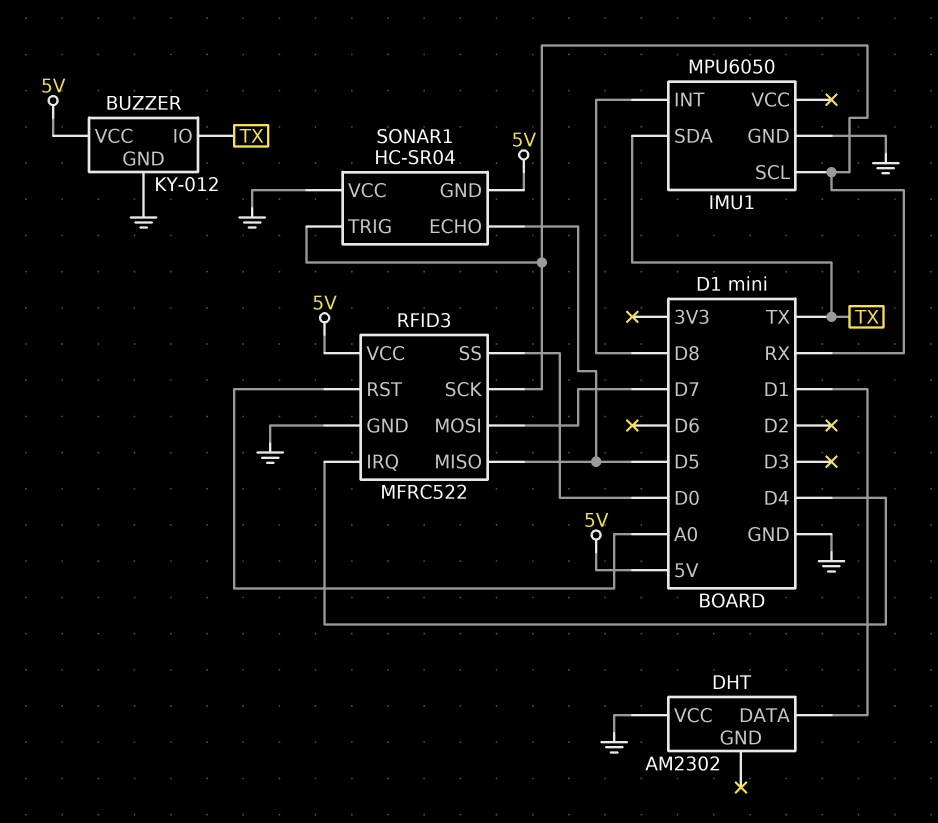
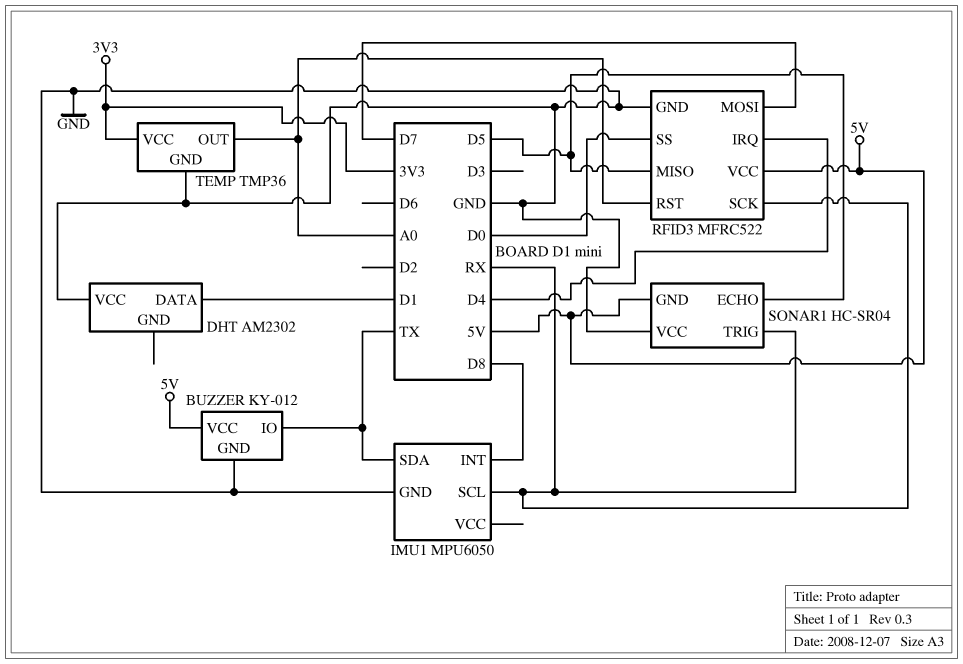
TEMP: none -> TMP36
TEMP pin GND: none -> GND
TEMP pin OUT: none -> A0
TEMP pin VCC: none -> 3V3

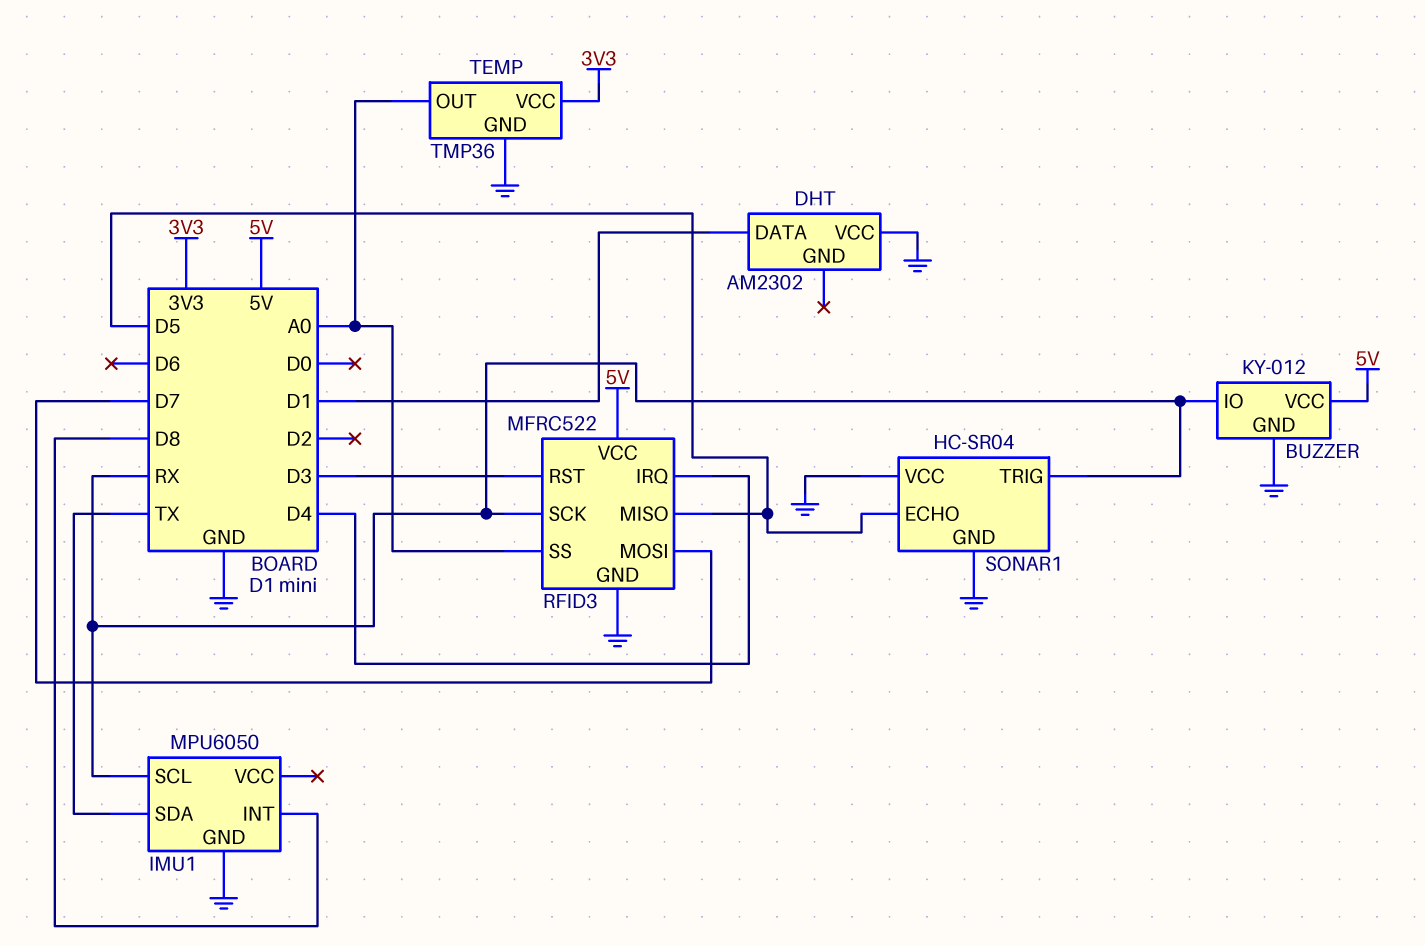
BUZZER pin IO: TX -> RX
RFID3 pin RST: A0 -> D3
RFID3 pin SS: D0 -> A0
SONAR1 pin GND: 5V -> GND

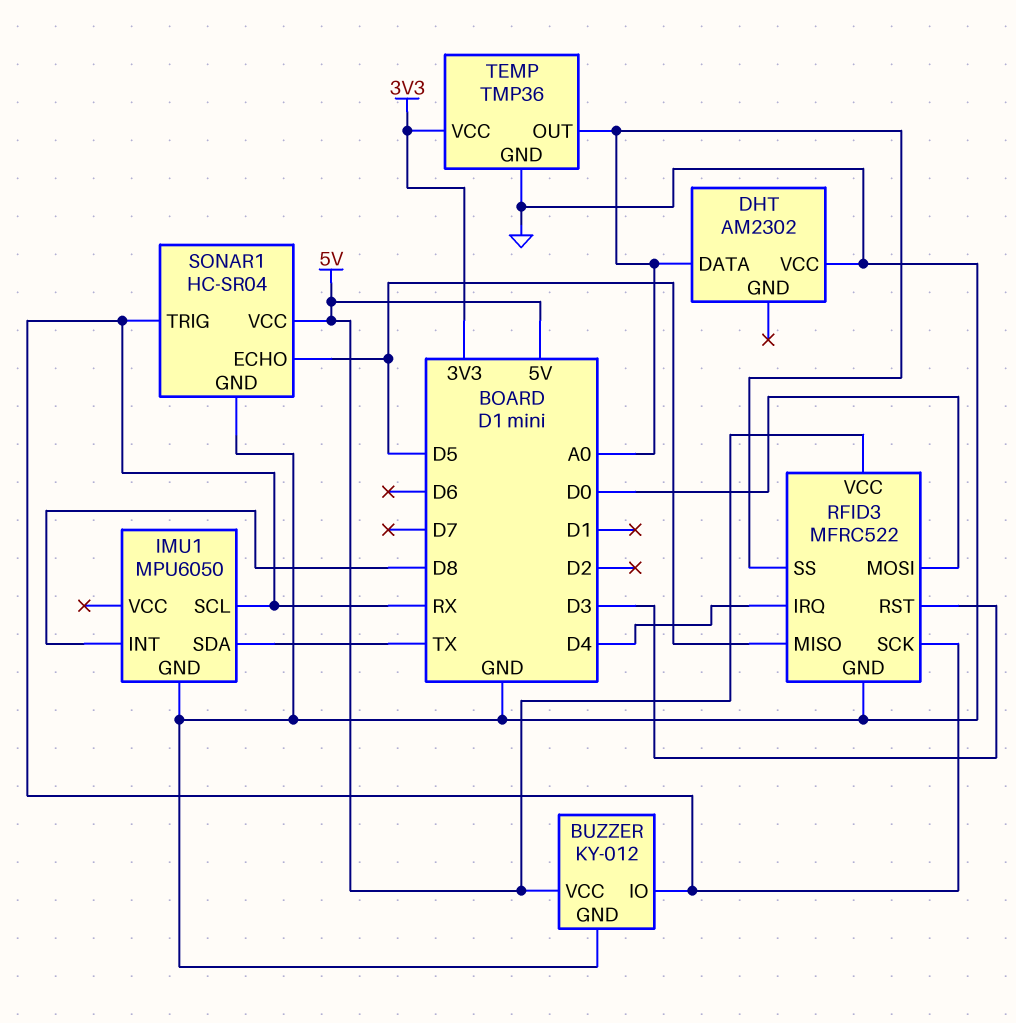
DHT pin DATA: D1 -> A0
RFID3 pin MOSI: D7 -> D0
SONAR1 pin VCC: GND -> 5V

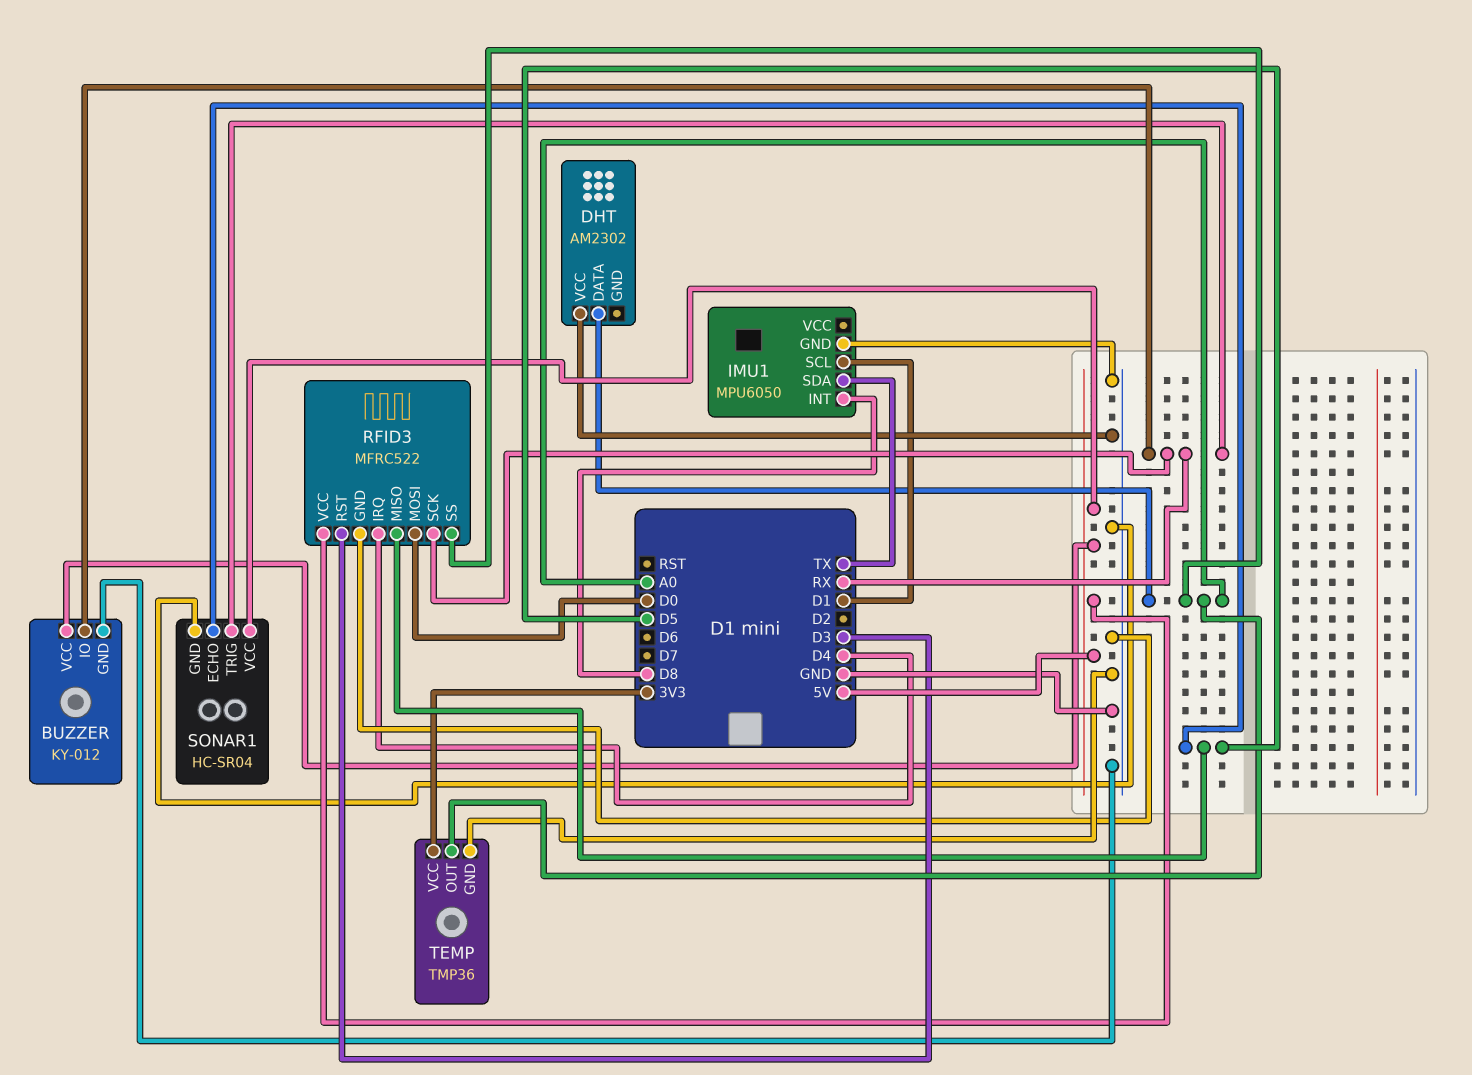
IMU1 pin SCL: RX -> D1

